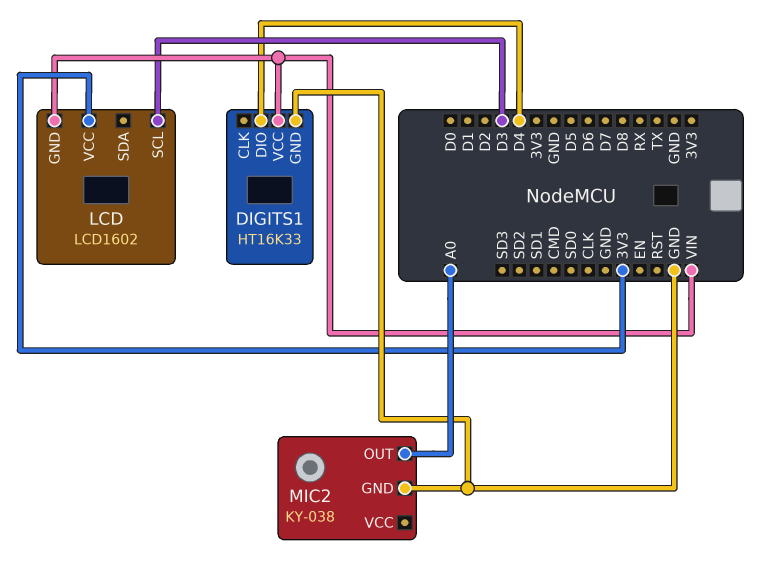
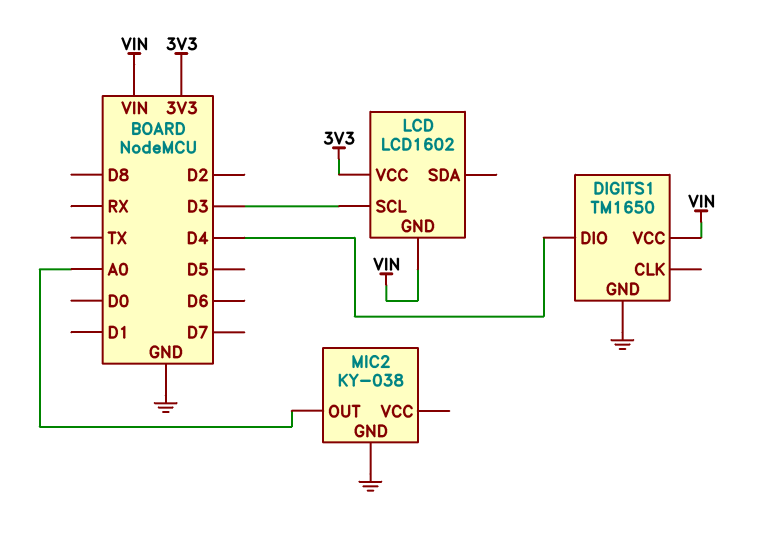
DIGITS1: HT16K33 -> TM1650

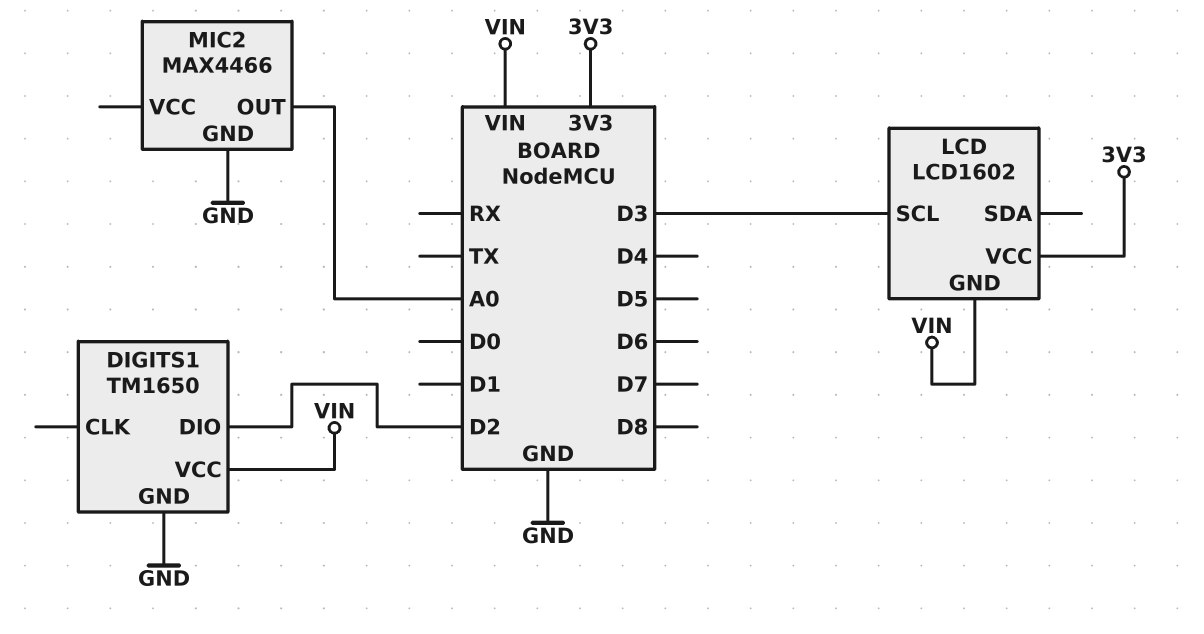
DIGITS1 pin DIO: D4 -> D2
MIC2: KY-038 -> MAX4466

